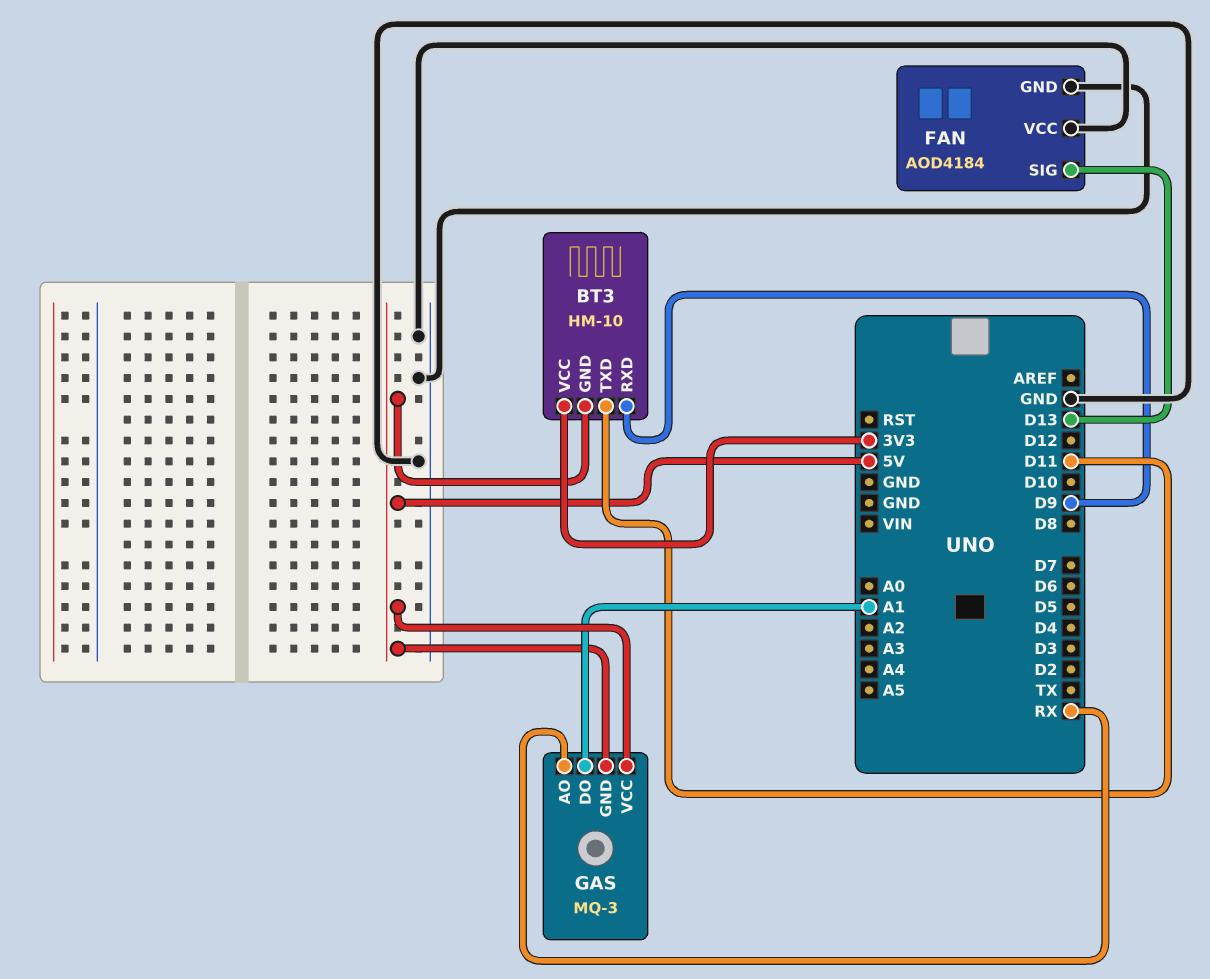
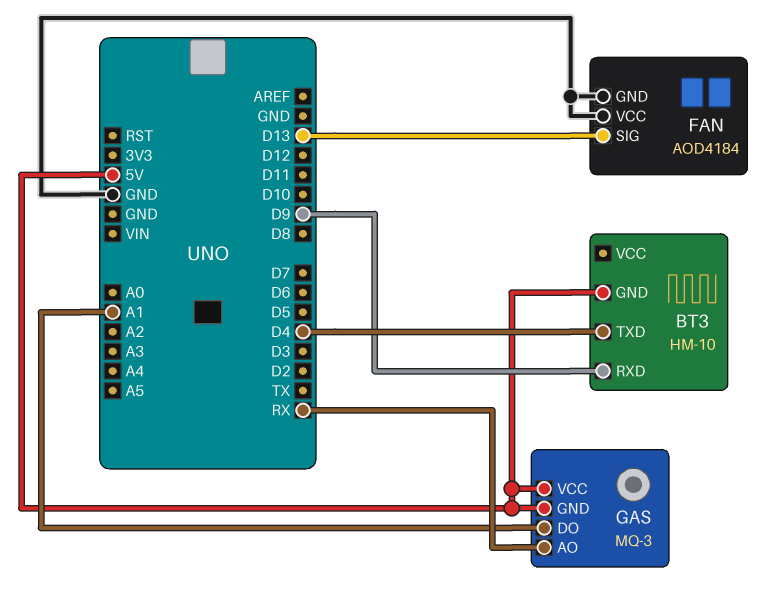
BT3 pin TXD: D11 -> D4
BT3 pin VCC: 3V3 -> none

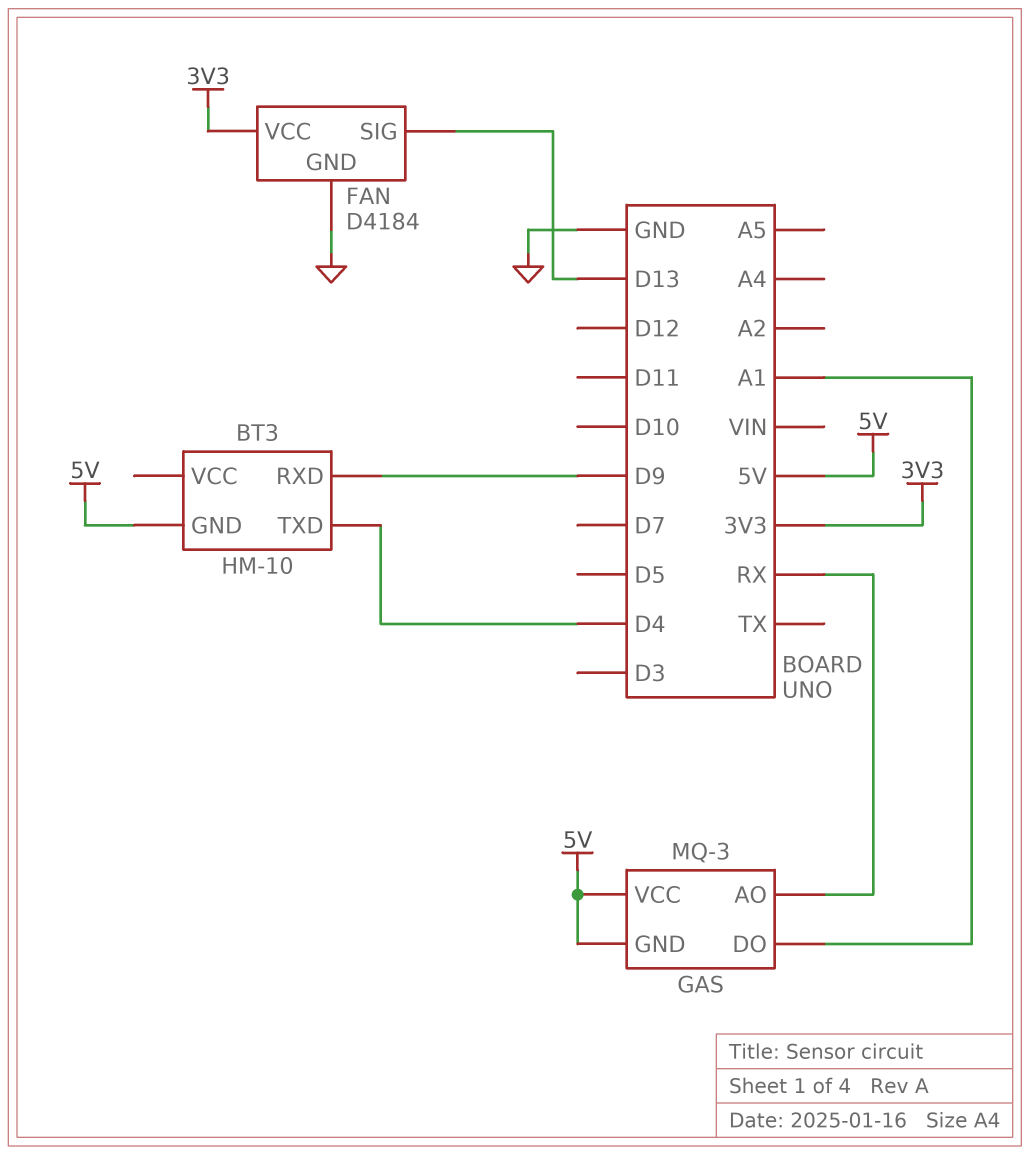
FAN: AOD4184 -> D4184
FAN pin VCC: GND -> 3V3

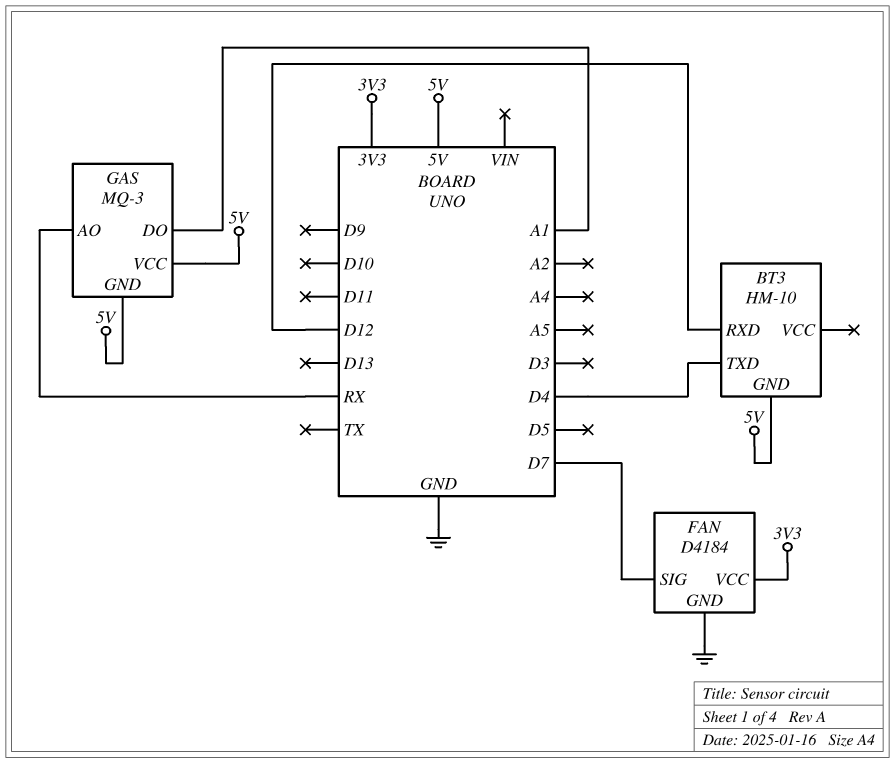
BT3 pin RXD: D9 -> D12
FAN pin SIG: D13 -> D7

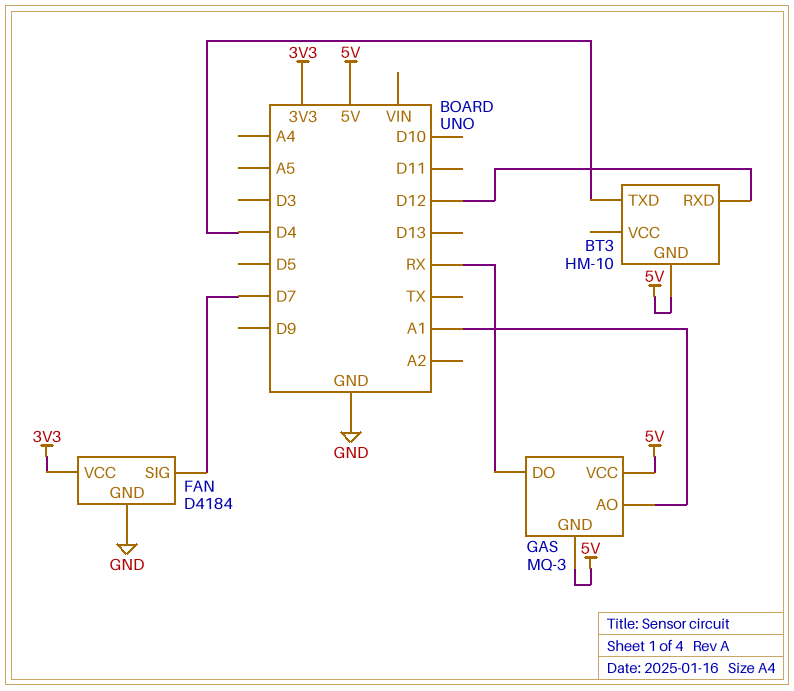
GAS pin AO: RX -> A1
GAS pin DO: A1 -> RX

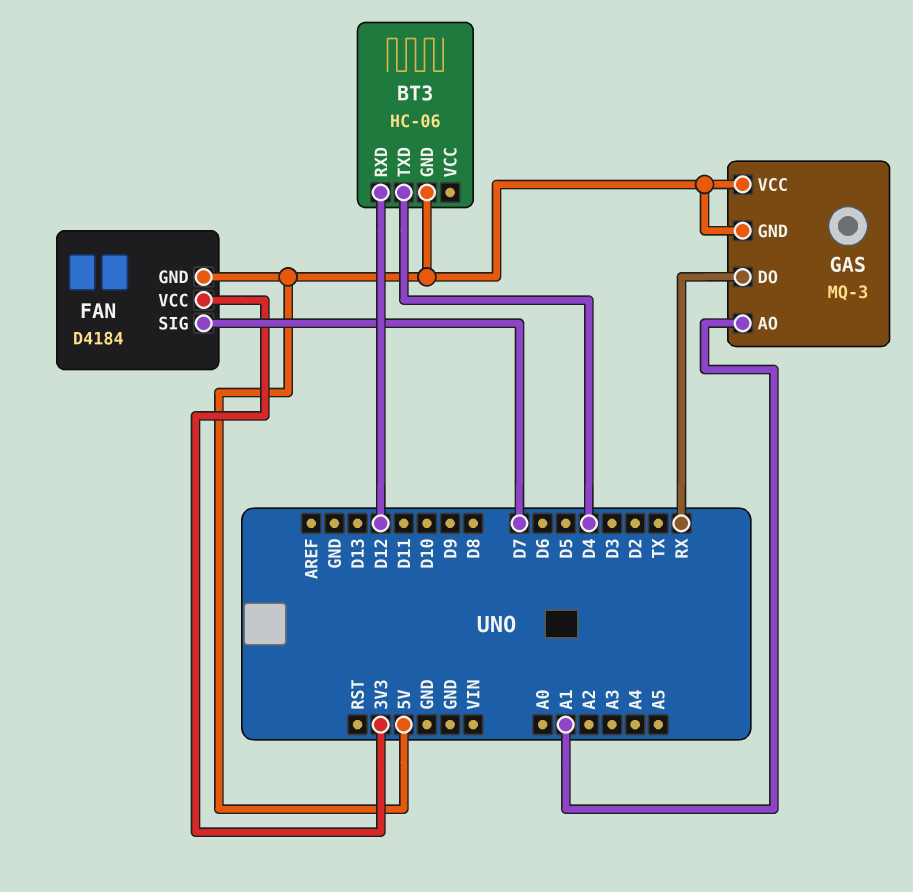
BT3: HM-10 -> HC-06
FAN pin GND: GND -> 5V

